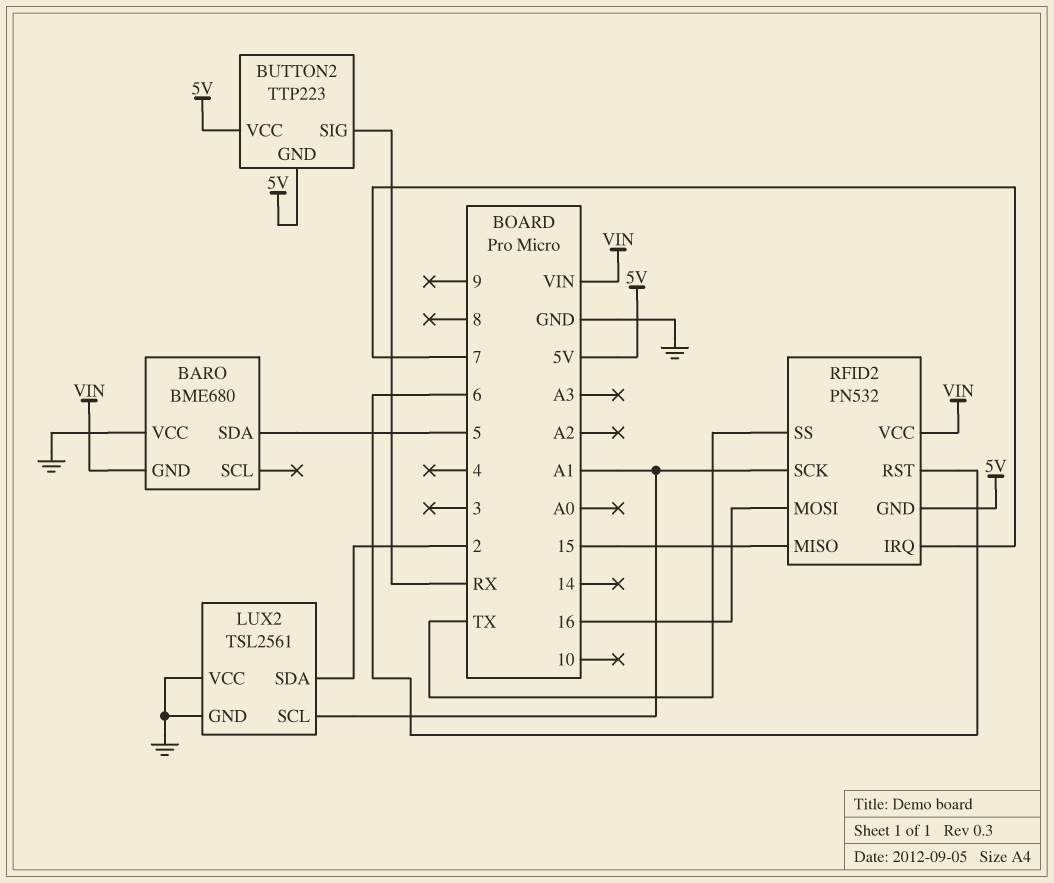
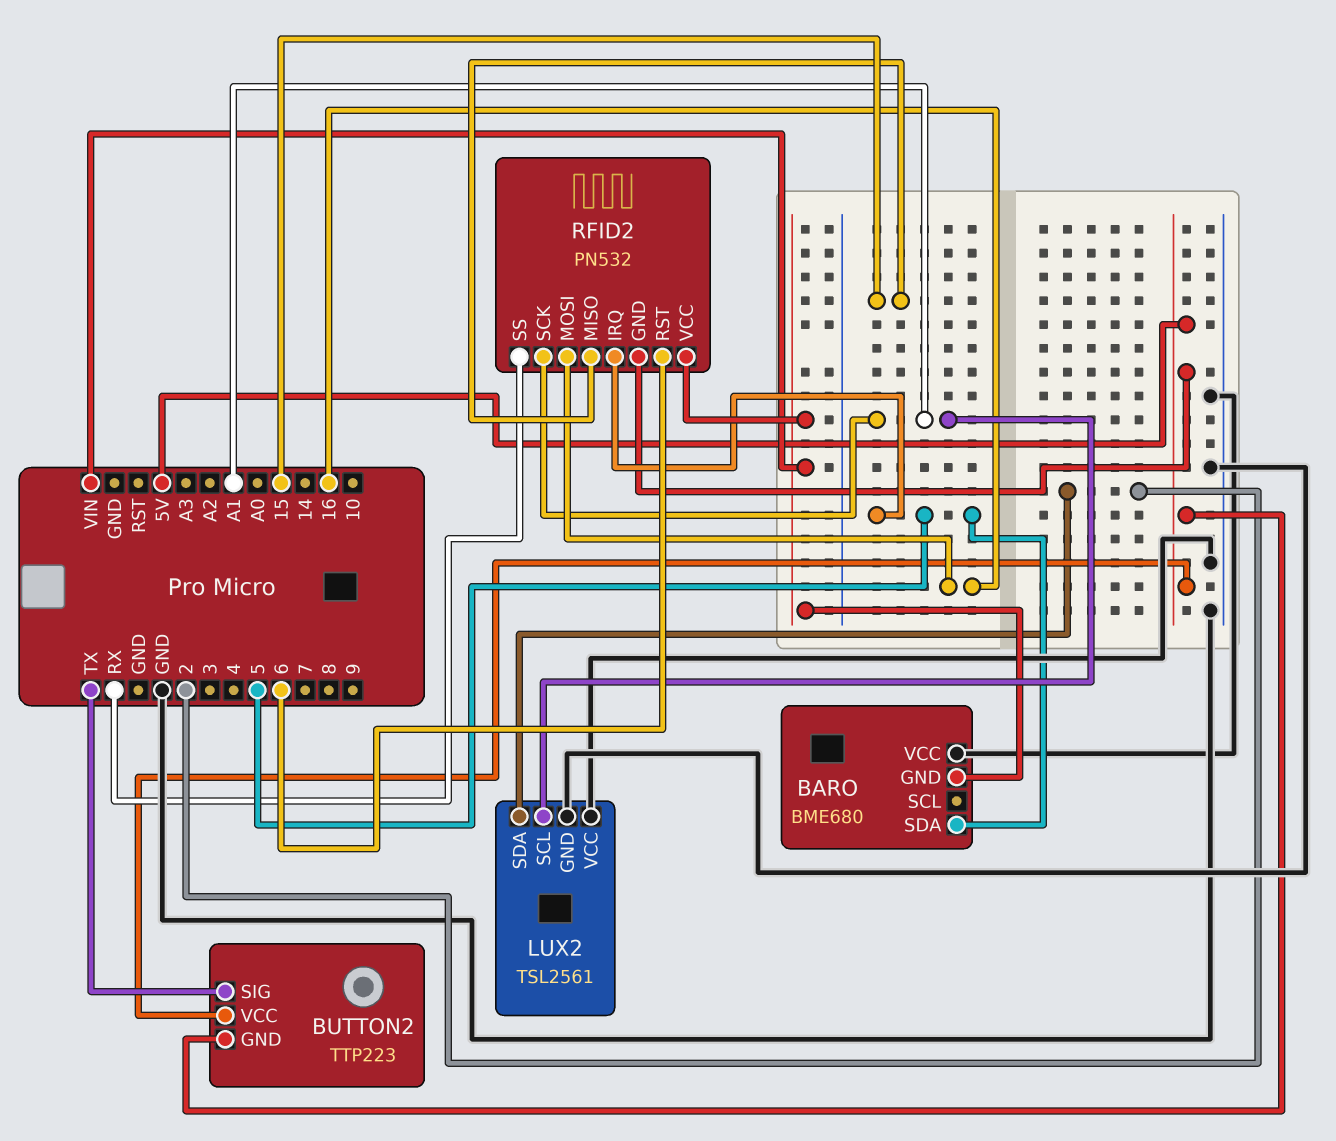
BUTTON2 pin SIG: RX -> TX
RFID2 pin IRQ: 7 -> 5
RFID2 pin SS: TX -> RX

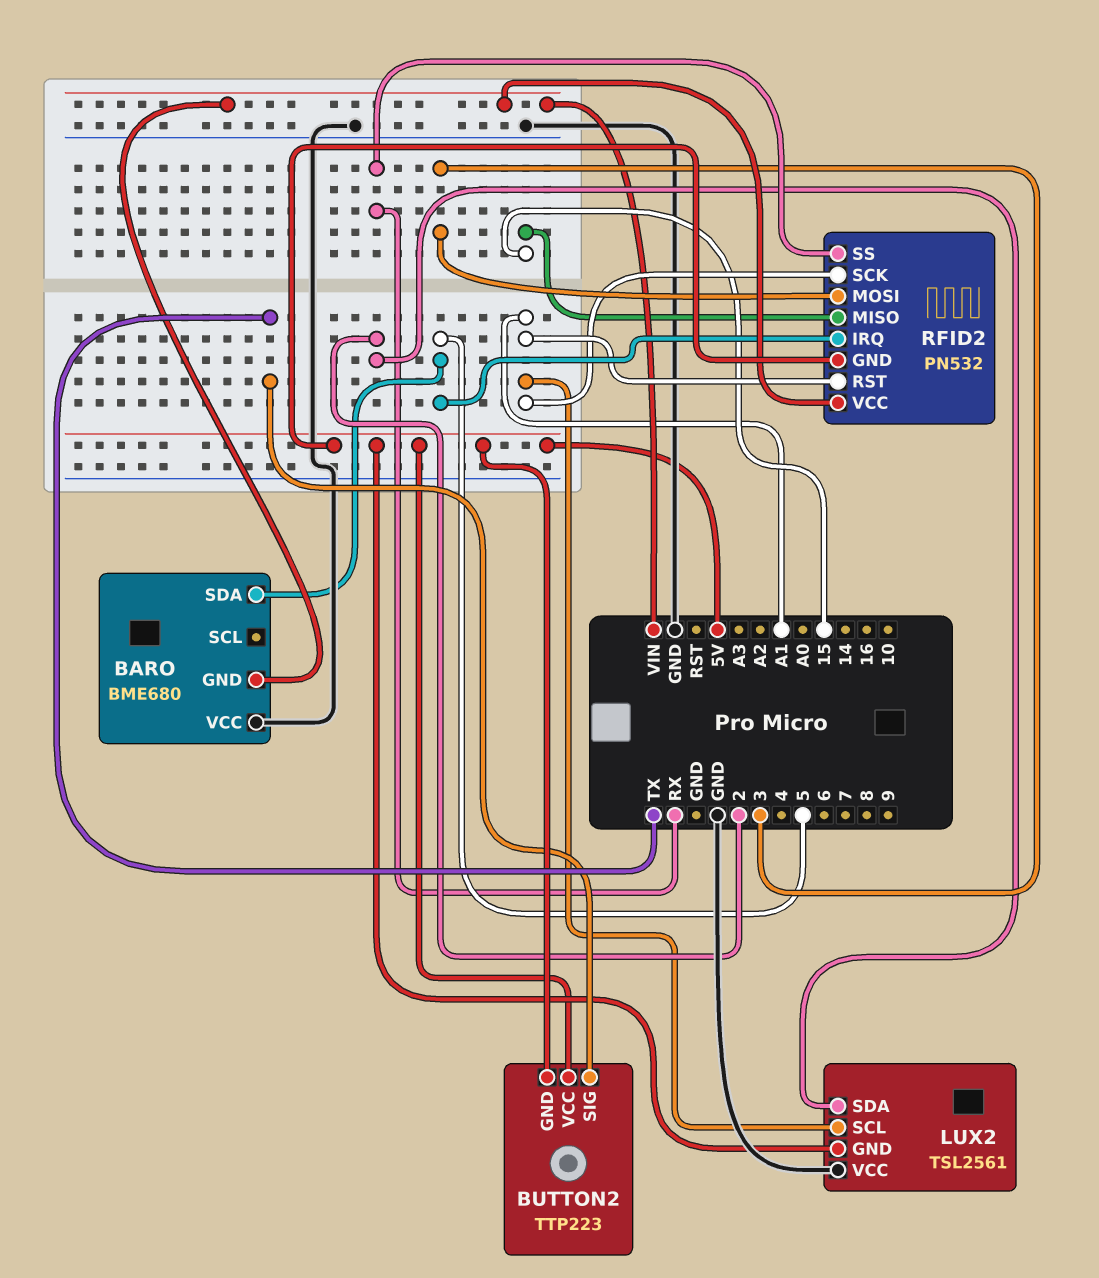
LUX2 pin GND: GND -> 5V
RFID2 pin MOSI: 16 -> 3
RFID2 pin RST: 6 -> A1

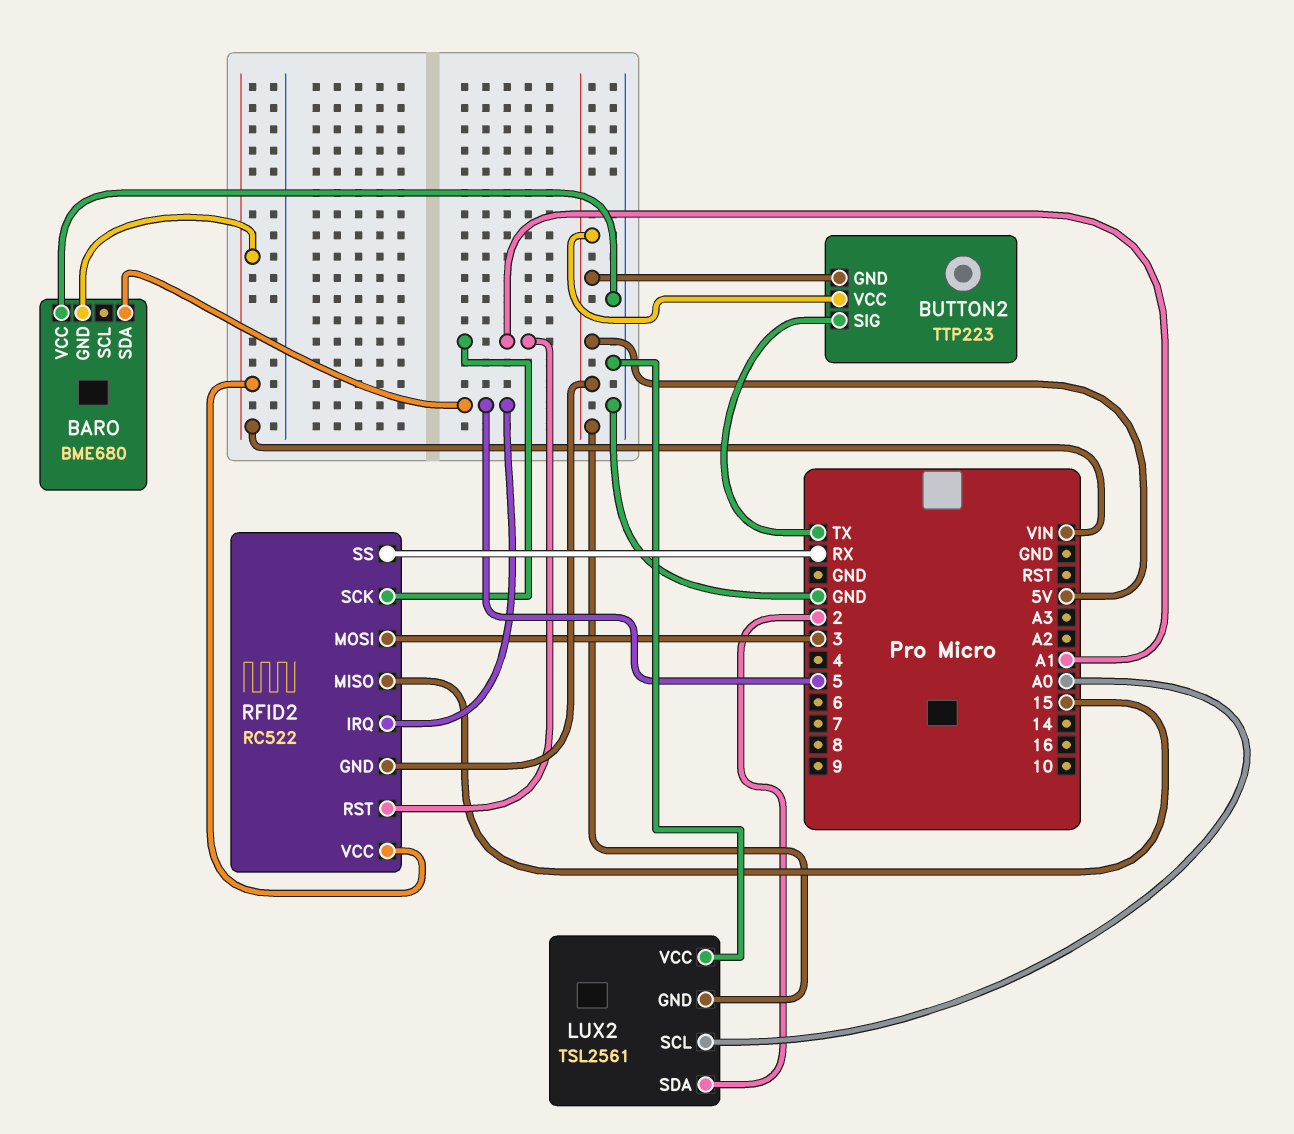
LUX2 pin SCL: A1 -> A0
RFID2: PN532 -> RC522

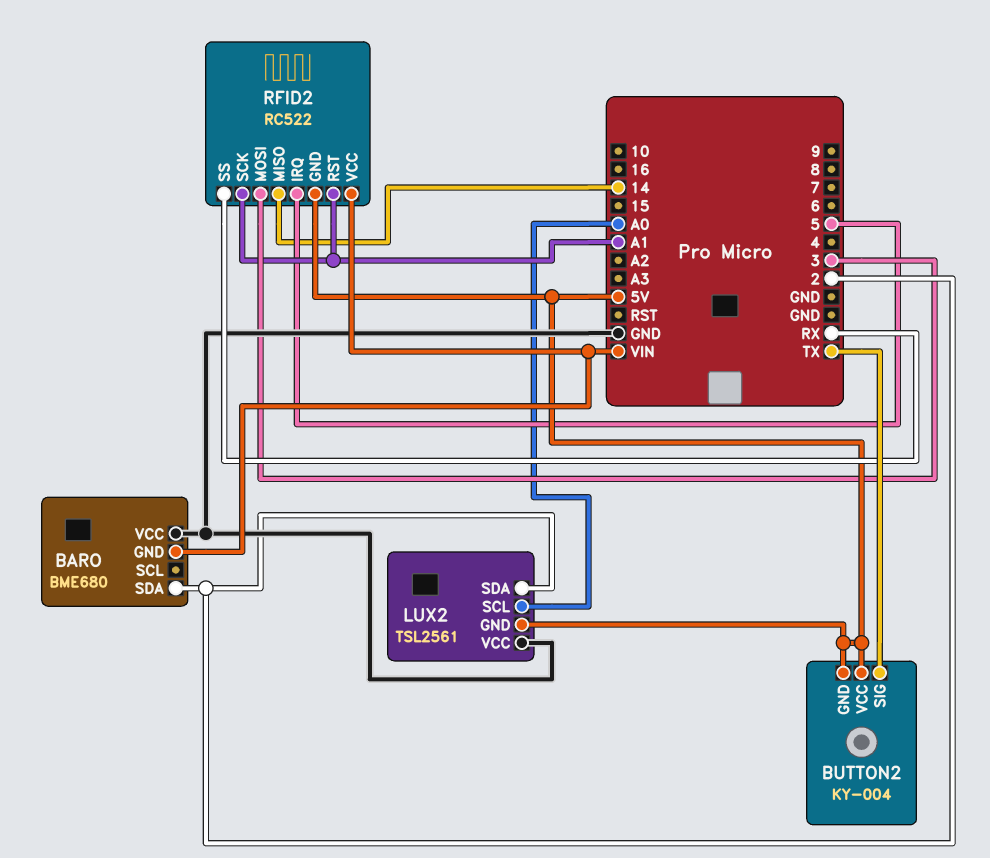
BARO pin SDA: 5 -> 2
BUTTON2: TTP223 -> KY-004
RFID2 pin MISO: 15 -> 14

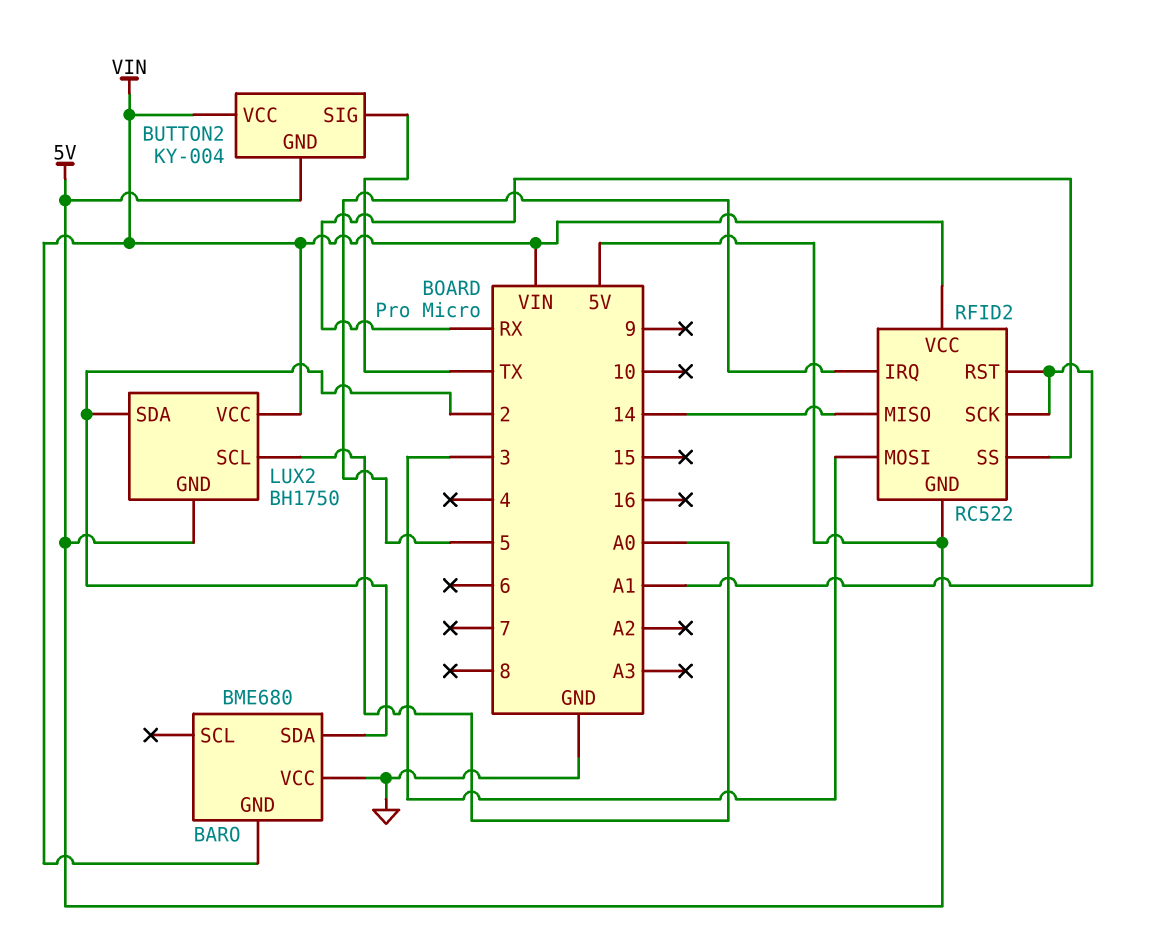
BUTTON2 pin VCC: 5V -> VIN
LUX2: TSL2561 -> BH1750
LUX2 pin VCC: GND -> VIN

